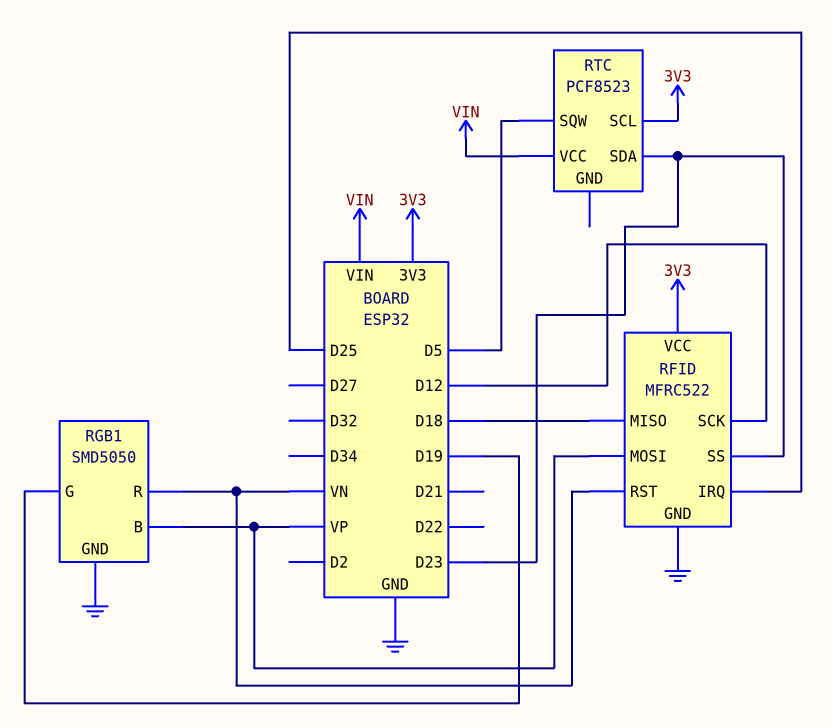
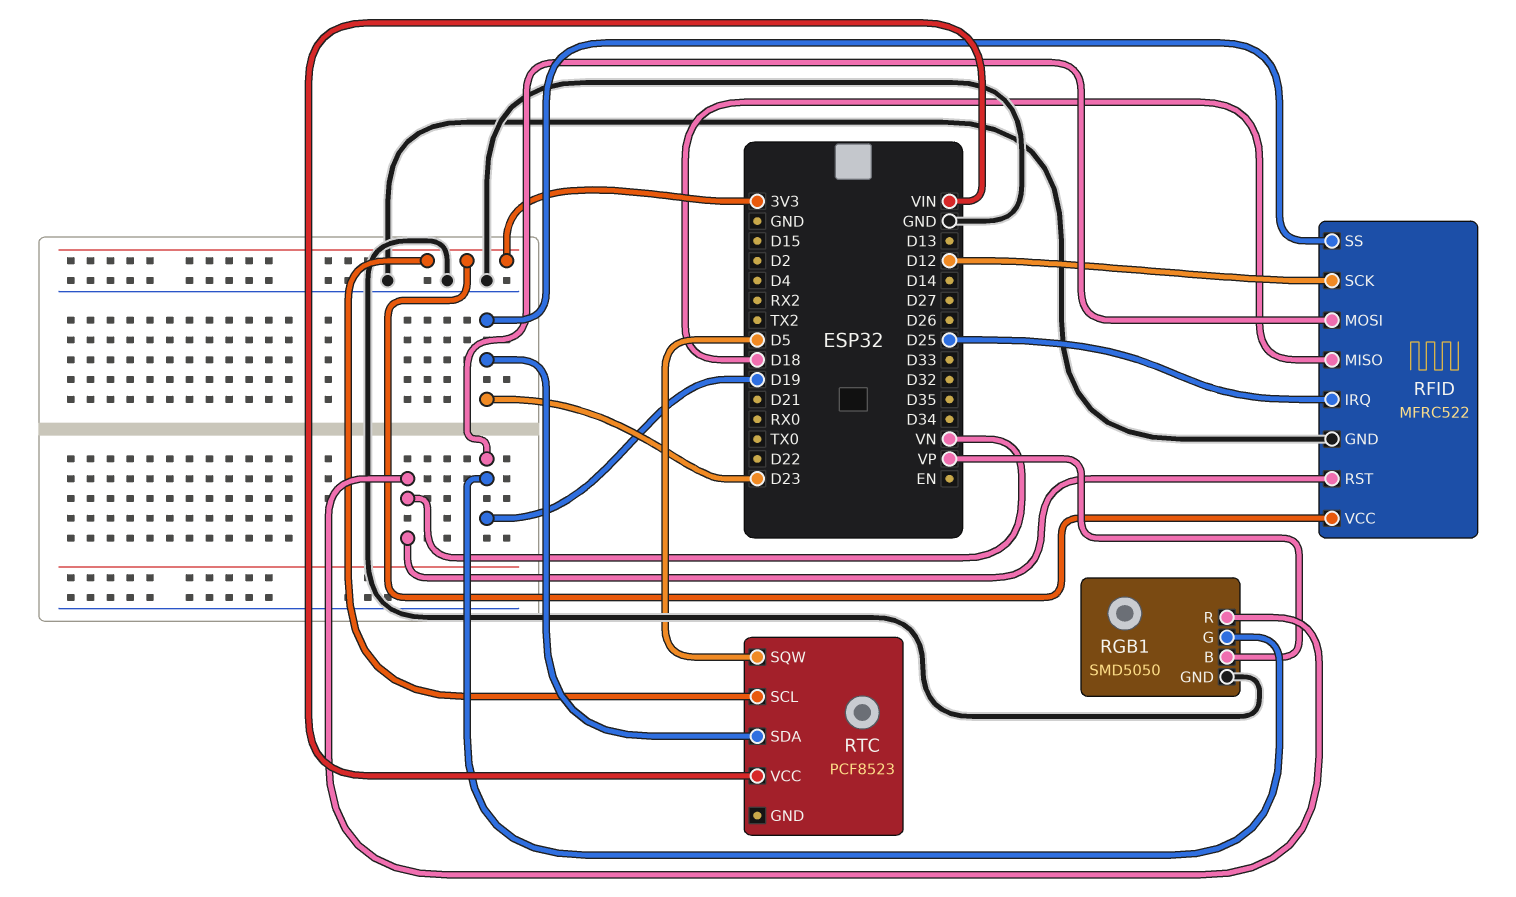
RFID pin MOSI: VP -> D19

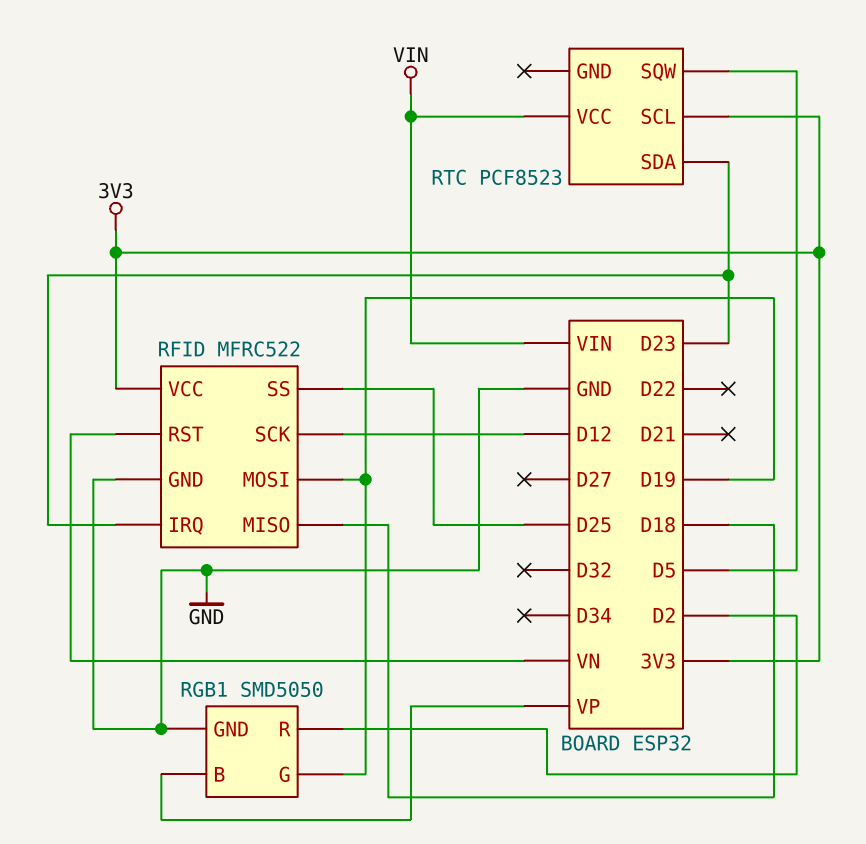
RFID pin IRQ: D25 -> D23
RFID pin SS: D23 -> D25
RGB1 pin R: VN -> D2

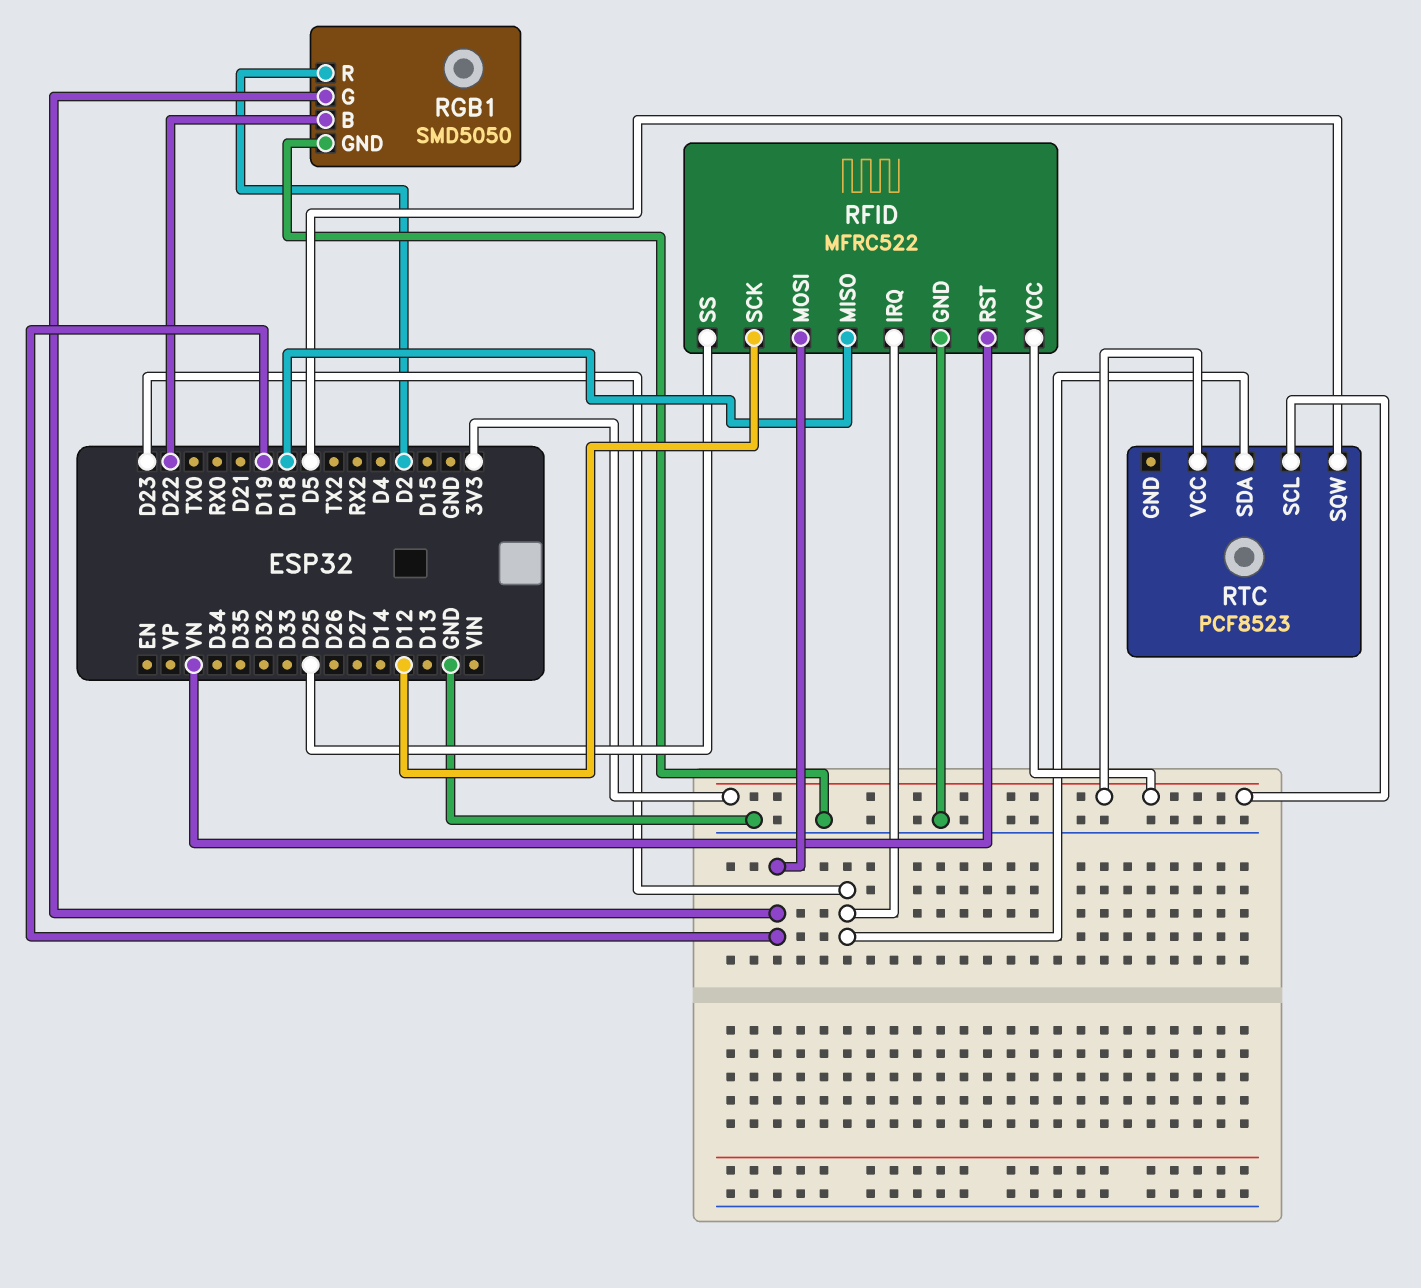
RGB1 pin B: VP -> D22
RTC pin VCC: VIN -> 3V3

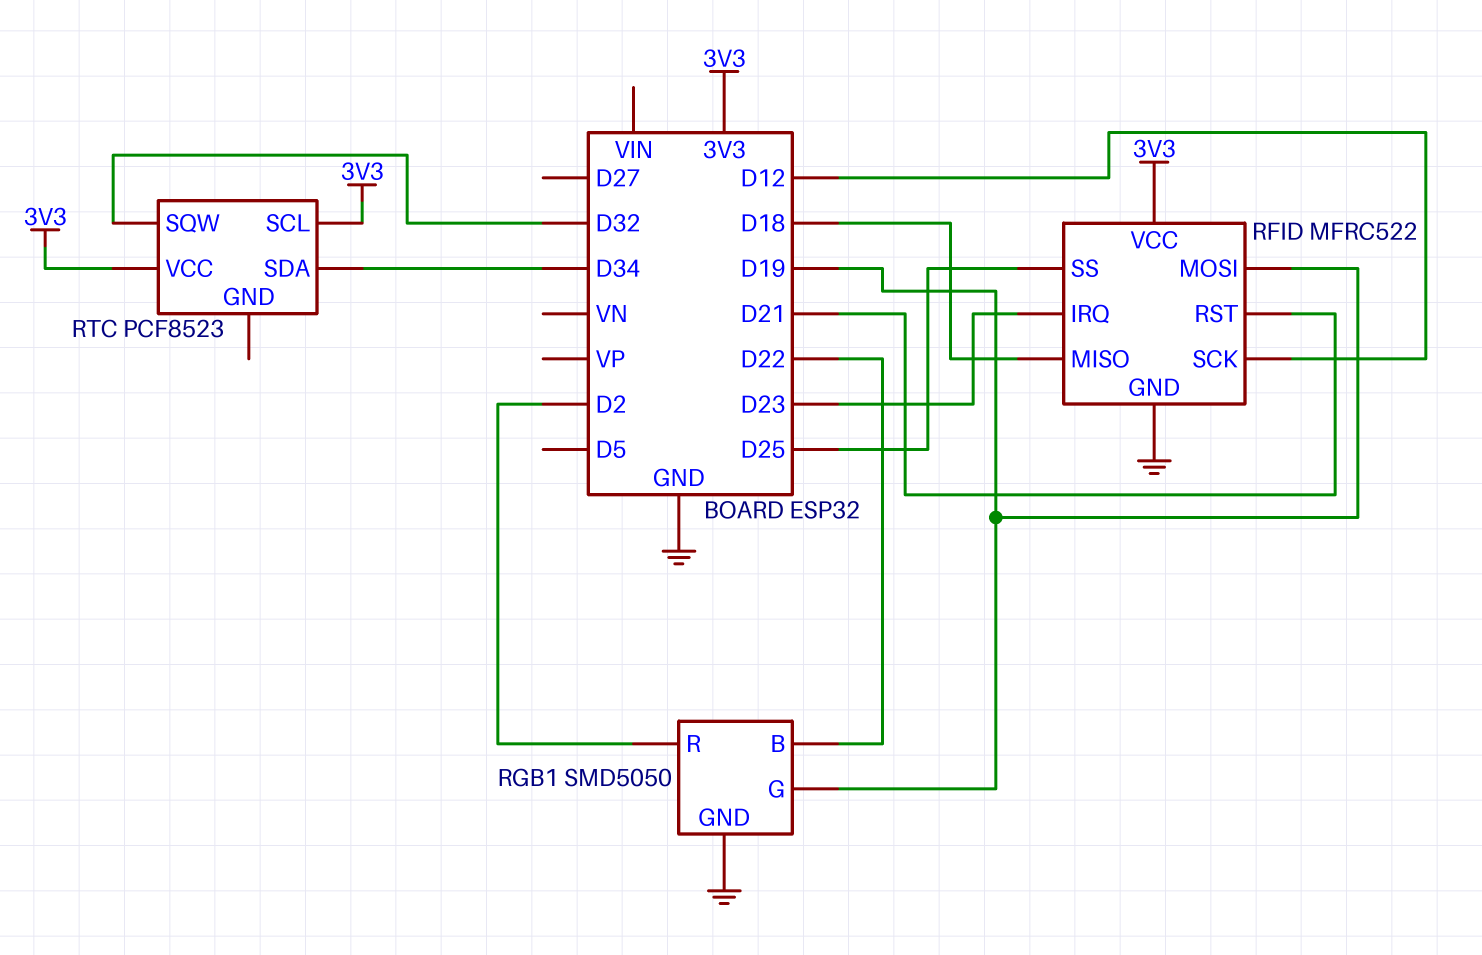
RFID pin RST: VN -> D21
RTC pin SDA: D23 -> D34
RTC pin SQW: D5 -> D32

